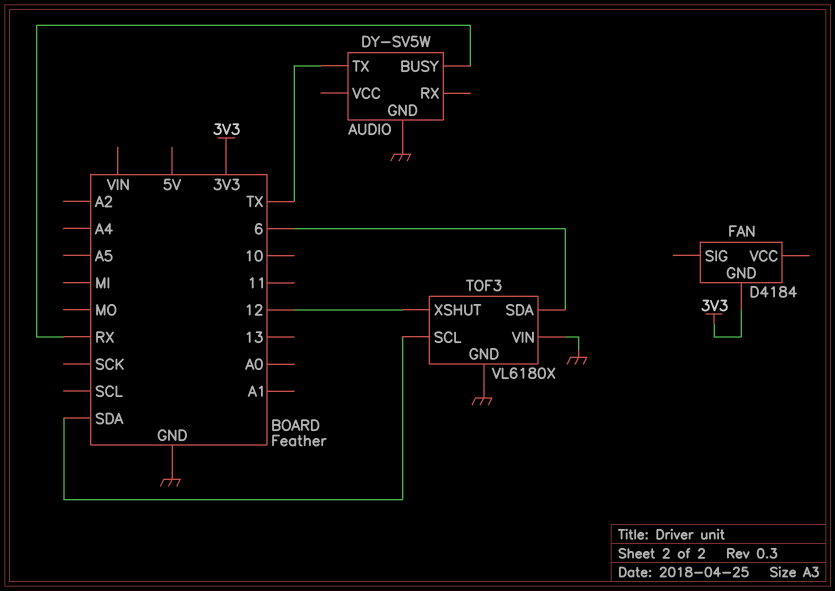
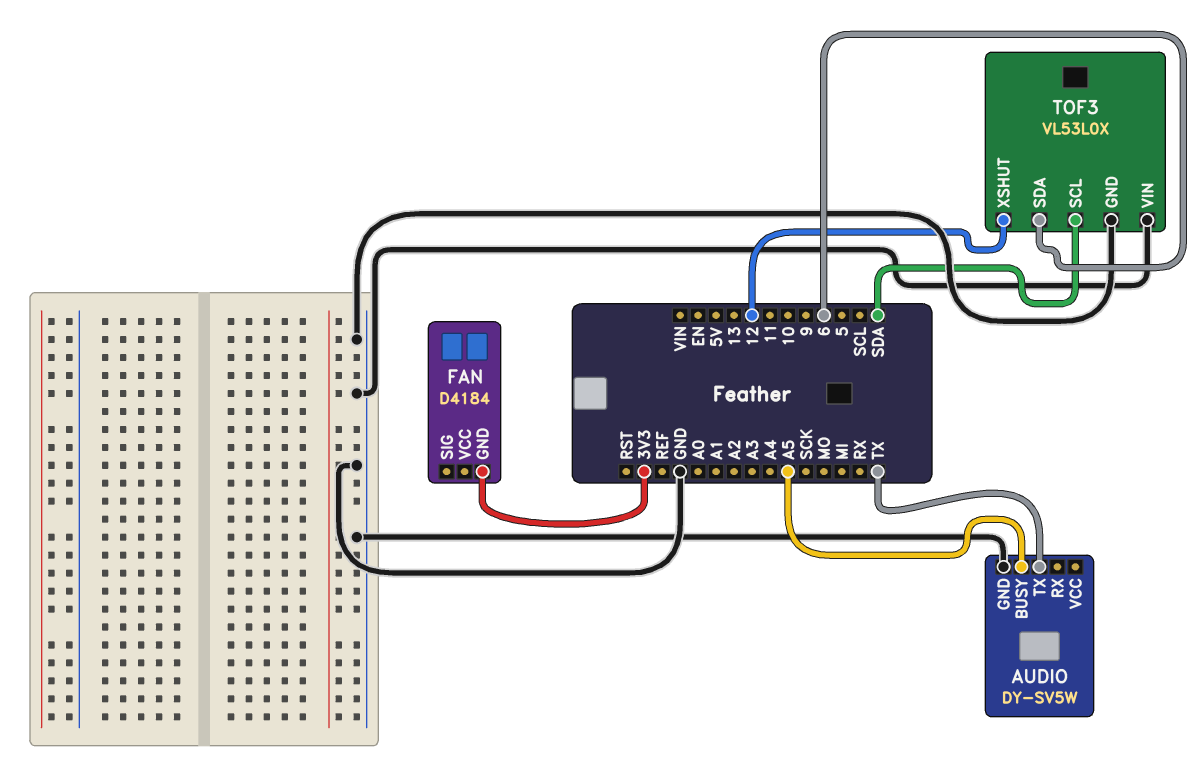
AUDIO pin BUSY: RX -> A5
TOF3: VL6180X -> VL53L0X

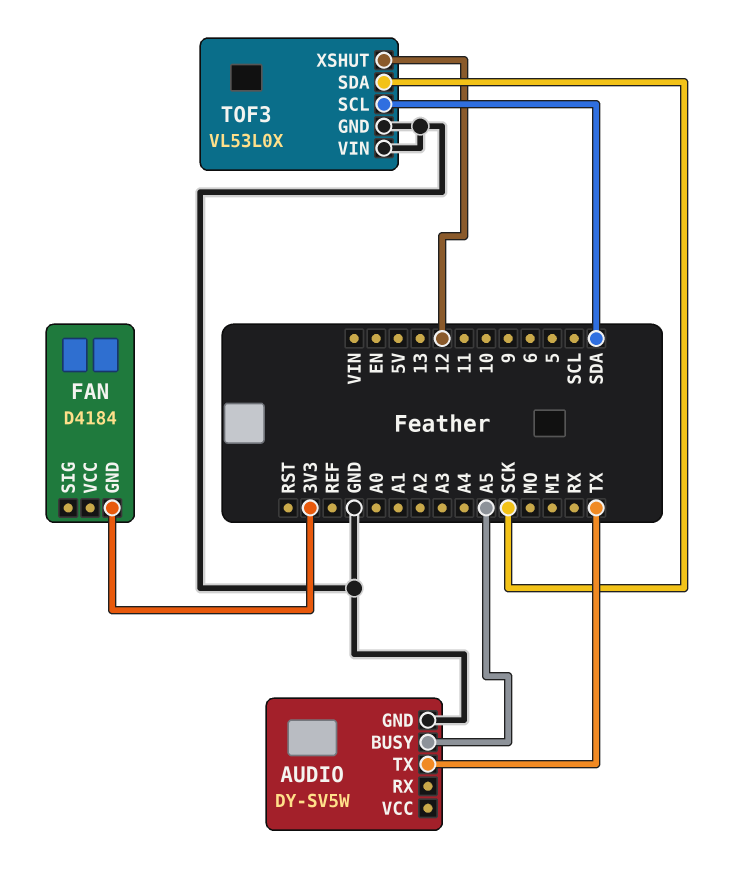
TOF3 pin SDA: 6 -> SCK

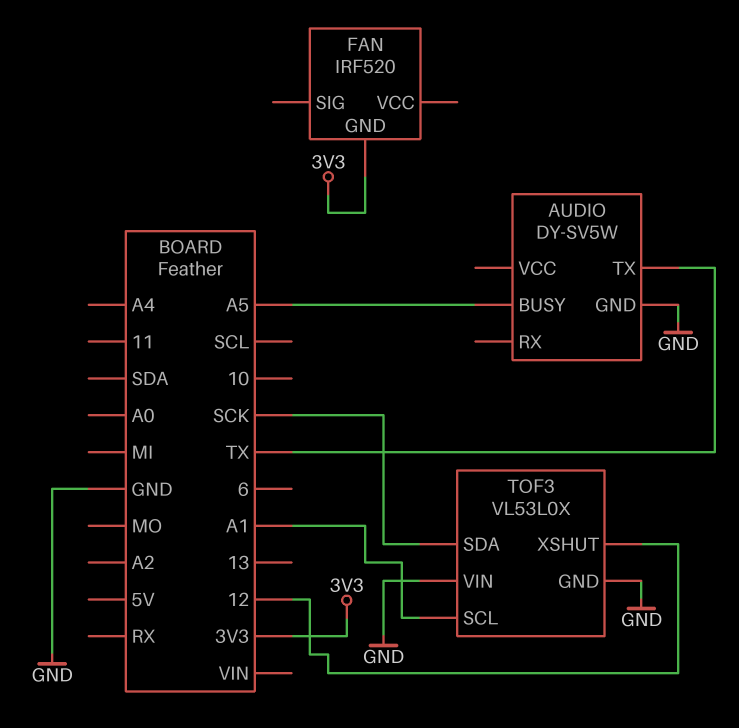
FAN: D4184 -> IRF520
TOF3 pin SCL: SDA -> A1

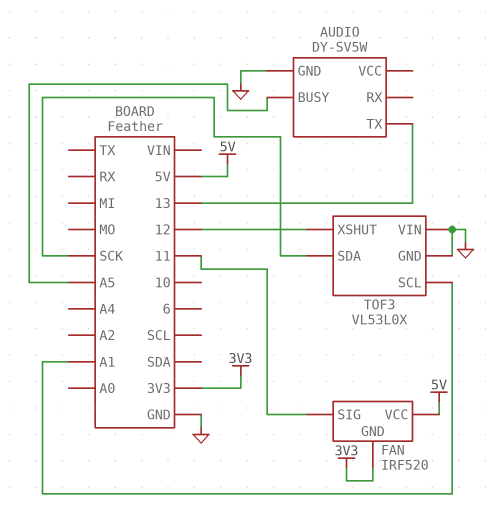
AUDIO pin TX: TX -> 13
FAN pin SIG: none -> 11
FAN pin VCC: none -> 5V

